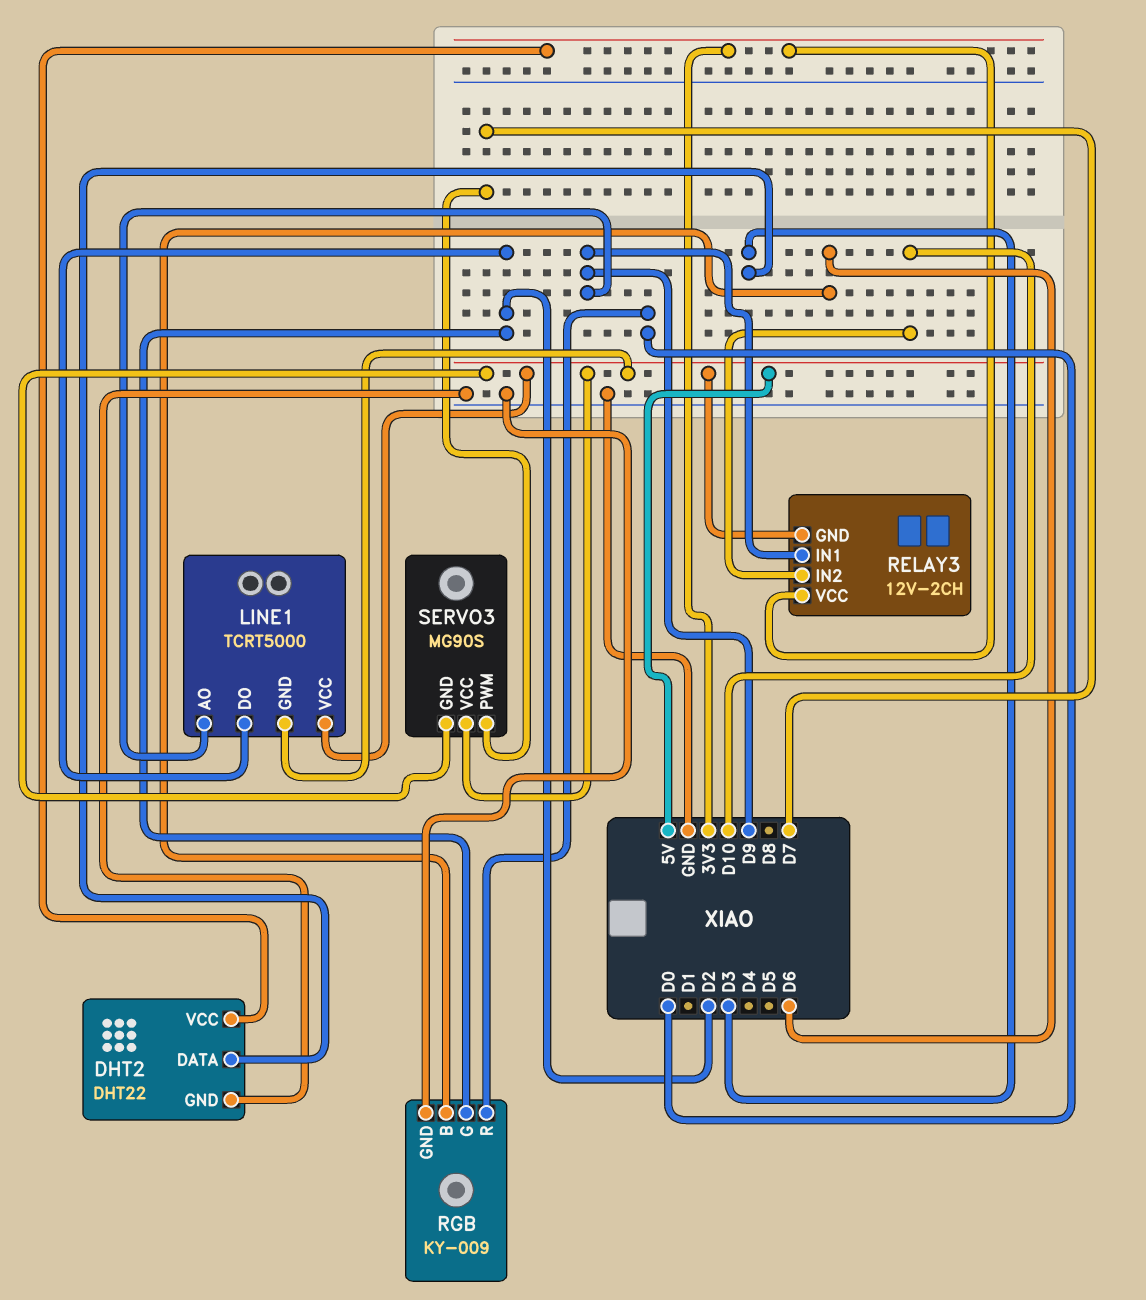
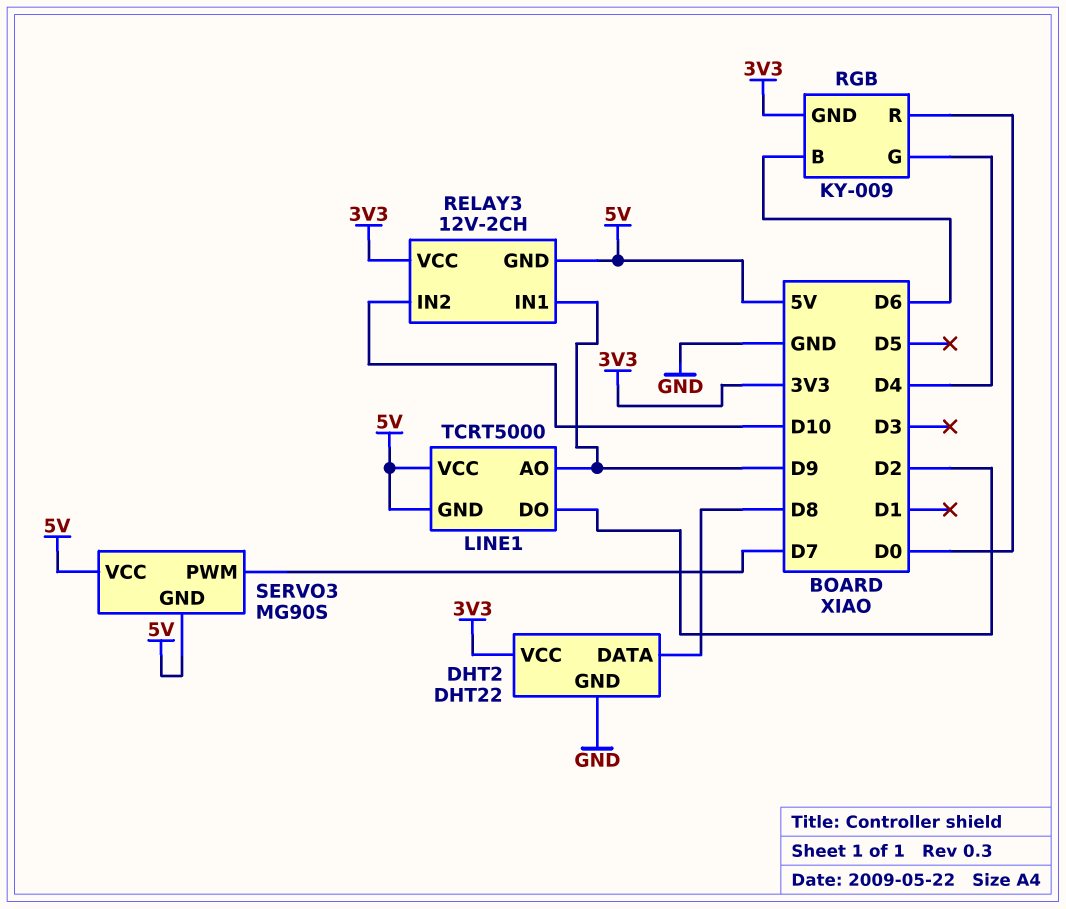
DHT2 pin DATA: D3 -> D8
RGB pin G: D2 -> D4
RGB pin GND: GND -> 3V3

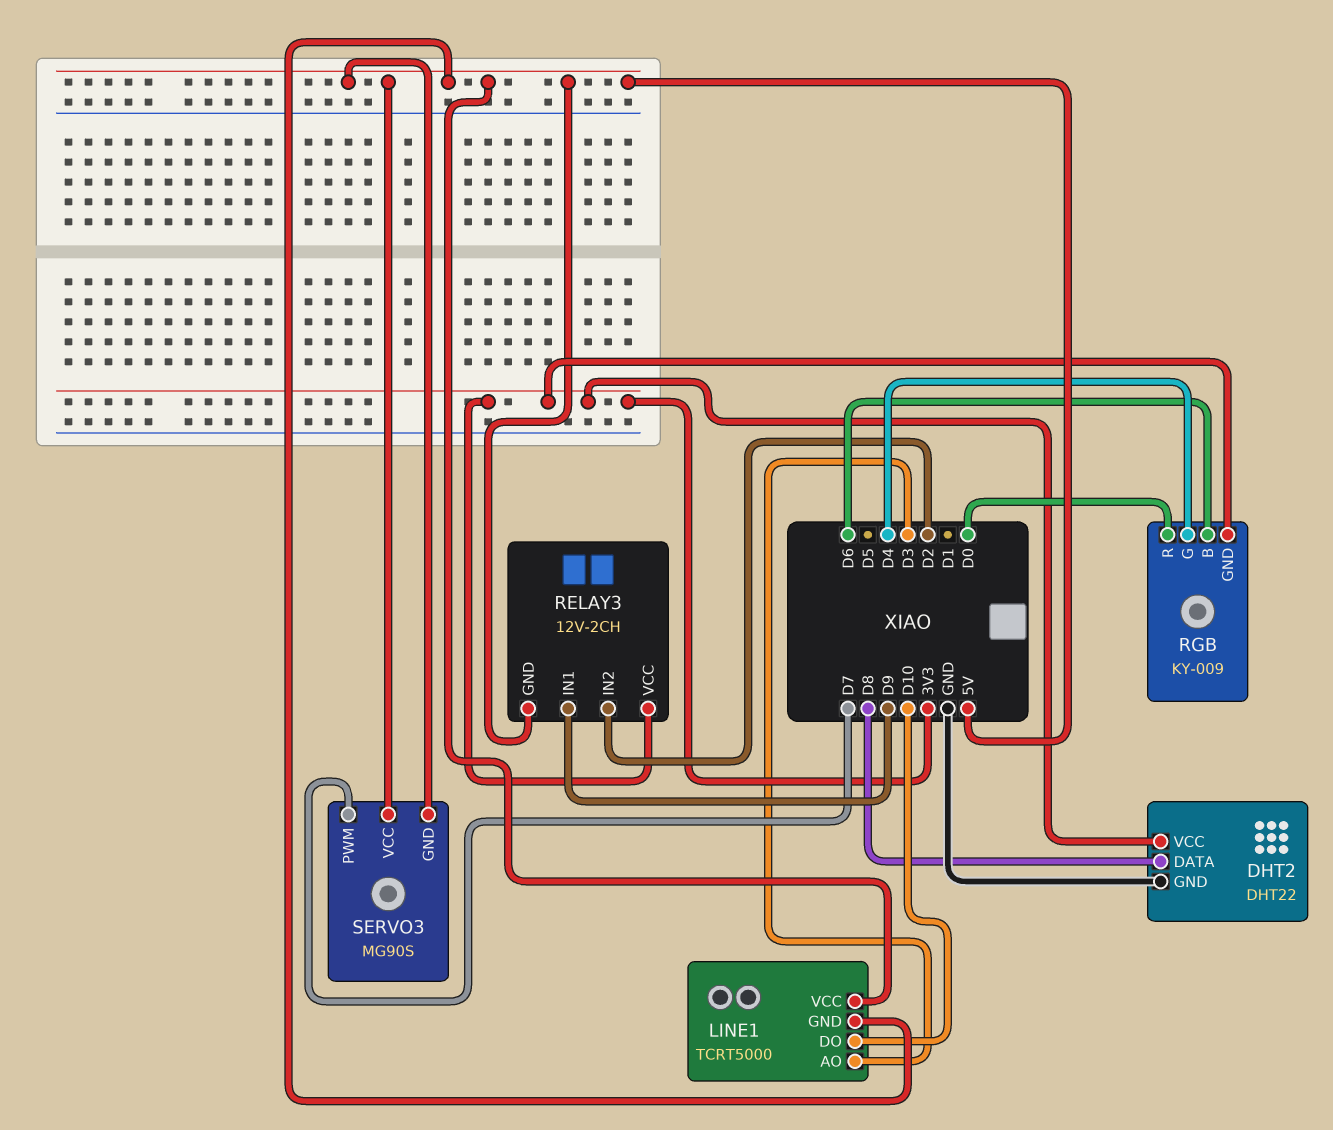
LINE1 pin AO: D9 -> D3
LINE1 pin DO: D2 -> D10
RELAY3 pin IN2: D10 -> D2

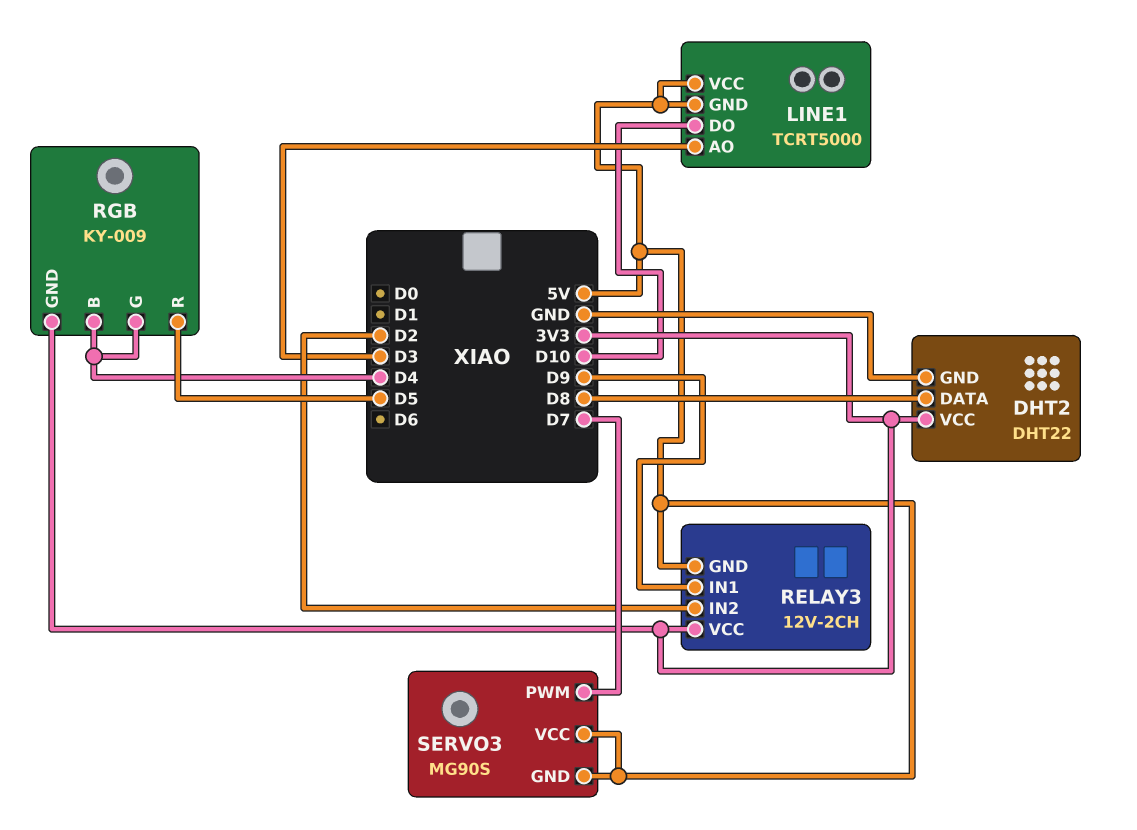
RGB pin B: D6 -> D4
RGB pin R: D0 -> D5

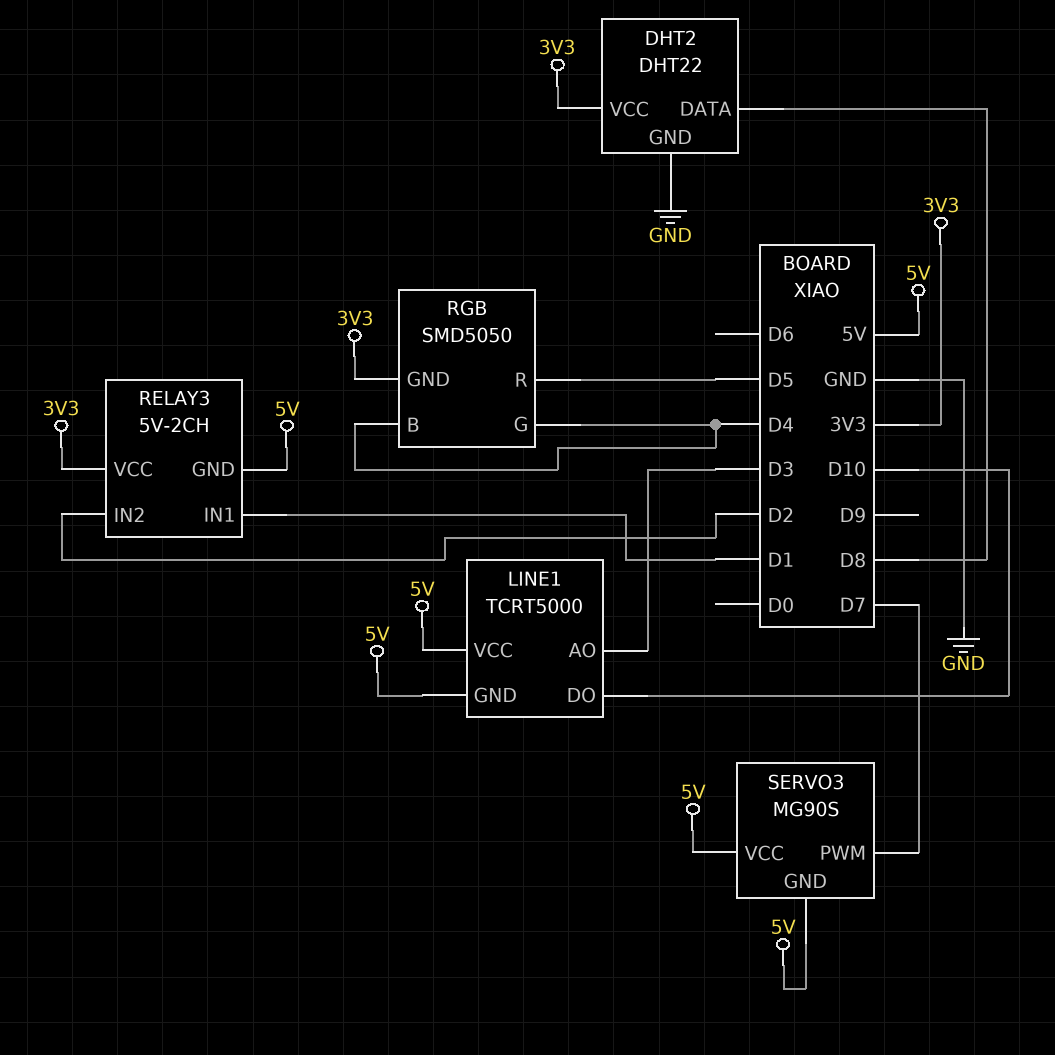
RELAY3: 12V-2CH -> 5V-2CH
RELAY3 pin IN1: D9 -> D1
RGB: KY-009 -> SMD5050

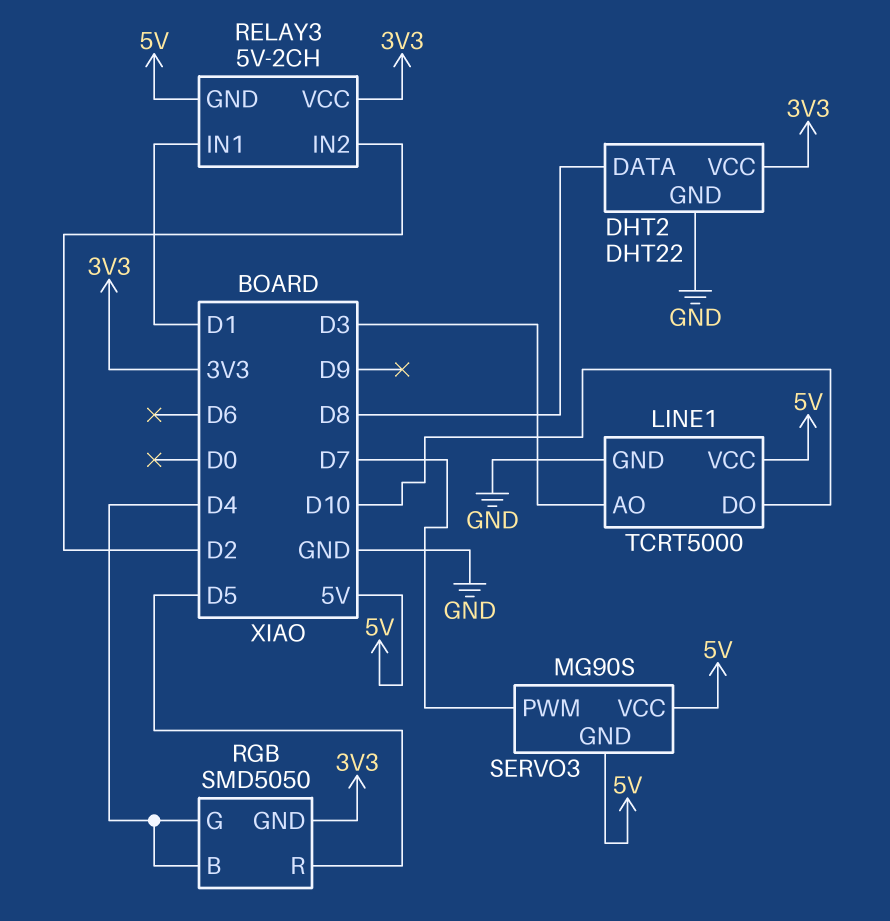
LINE1 pin GND: 5V -> GND

